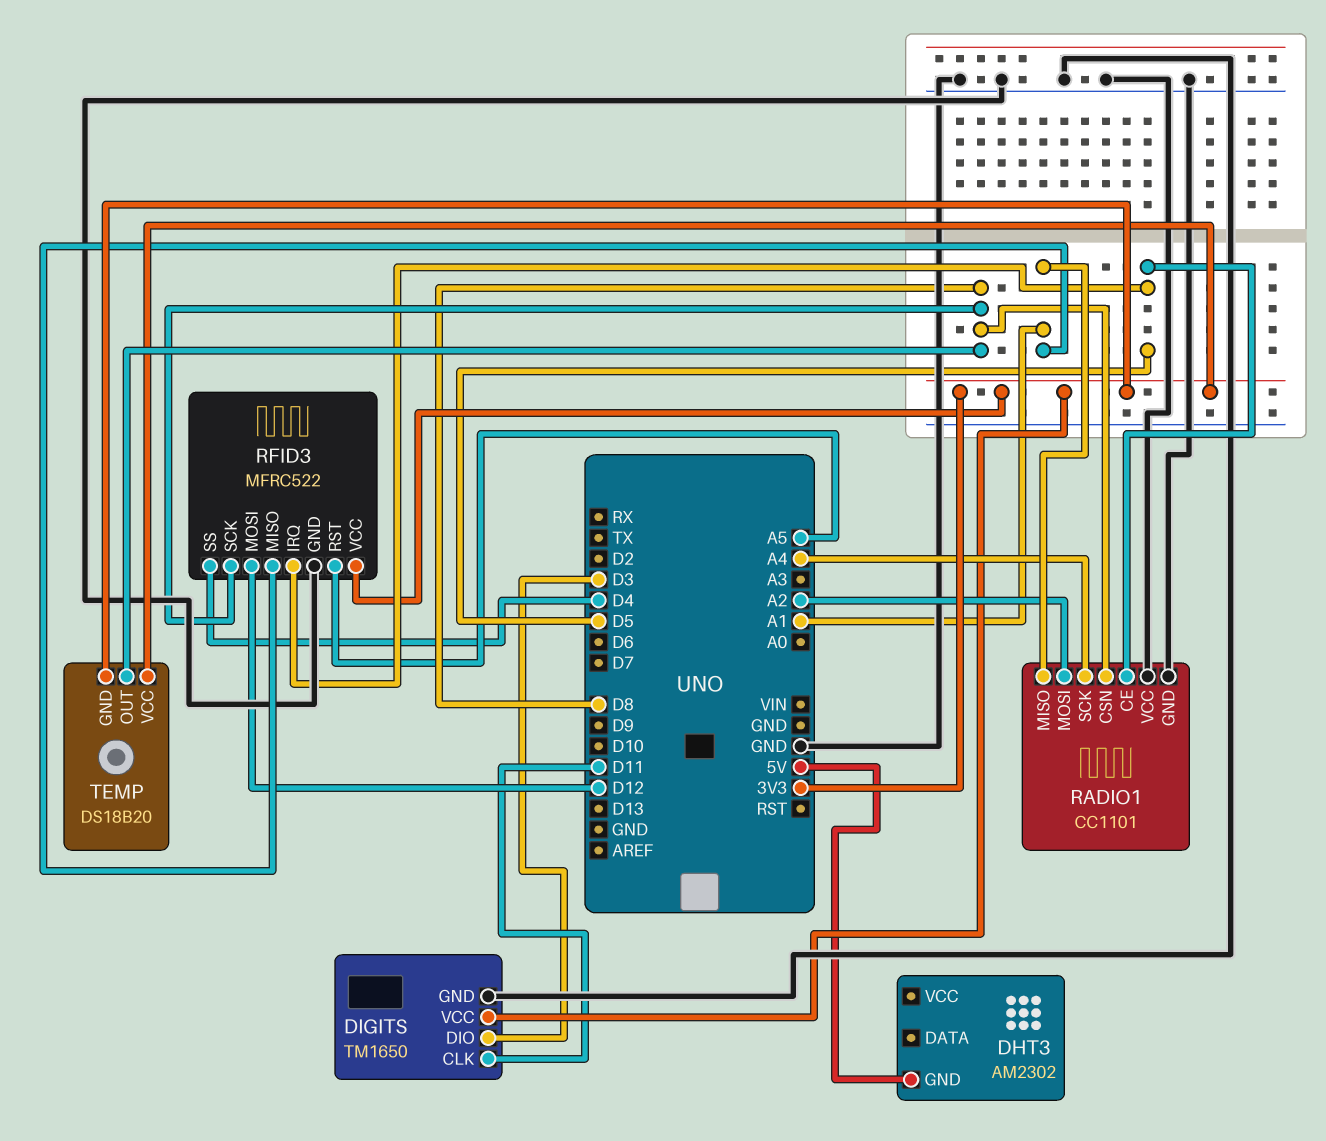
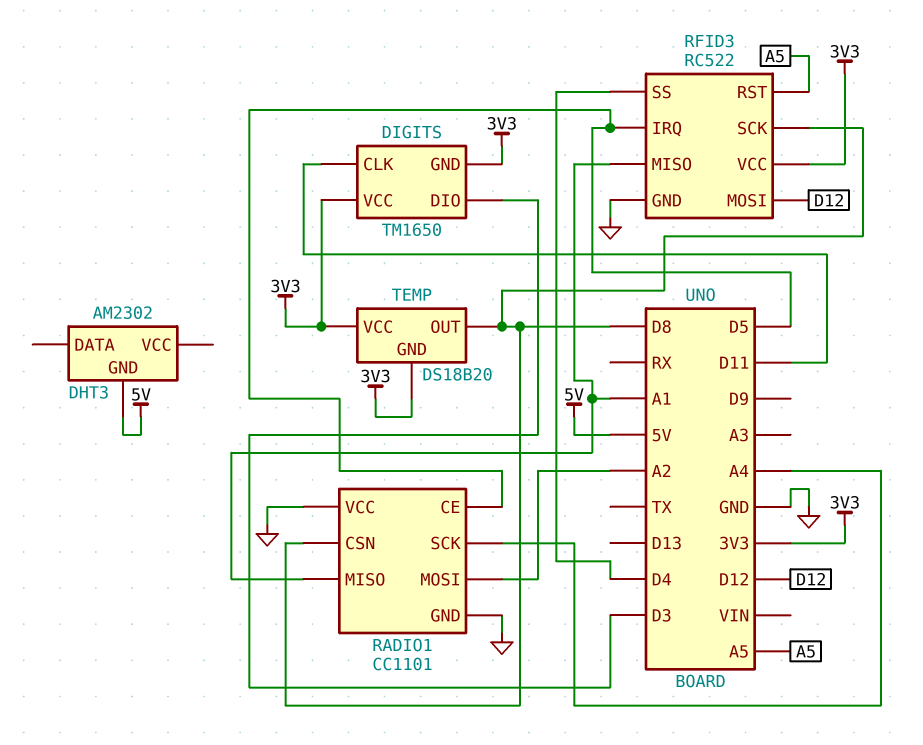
DIGITS pin GND: GND -> 3V3
RFID3: MFRC522 -> RC522

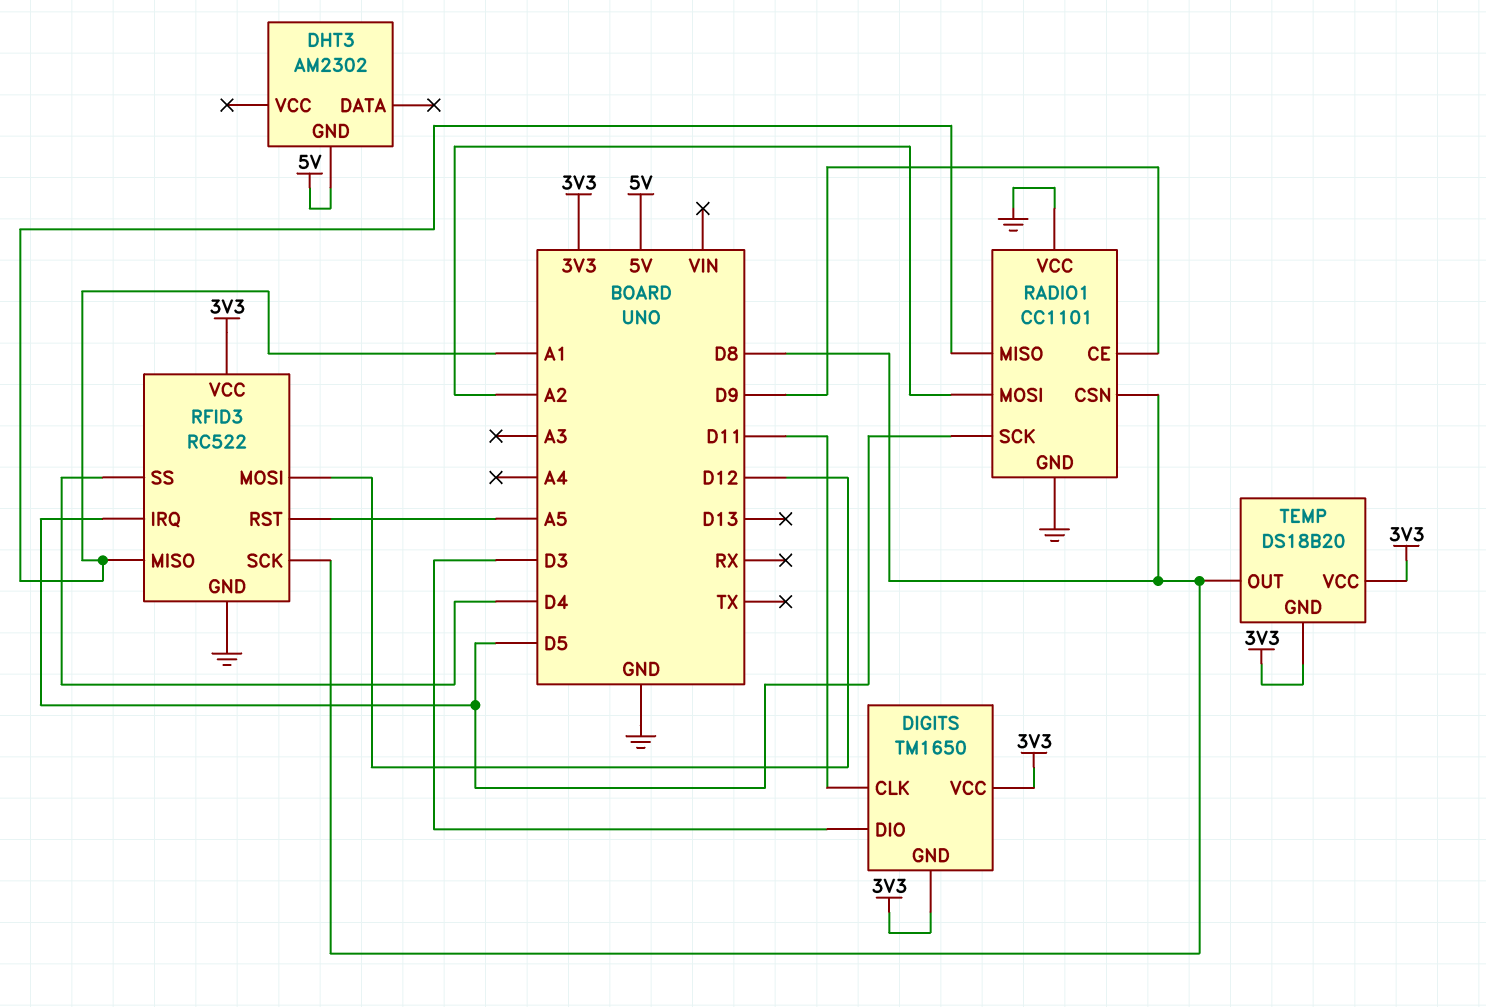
RADIO1 pin CE: D5 -> D9
RADIO1 pin SCK: A4 -> D5

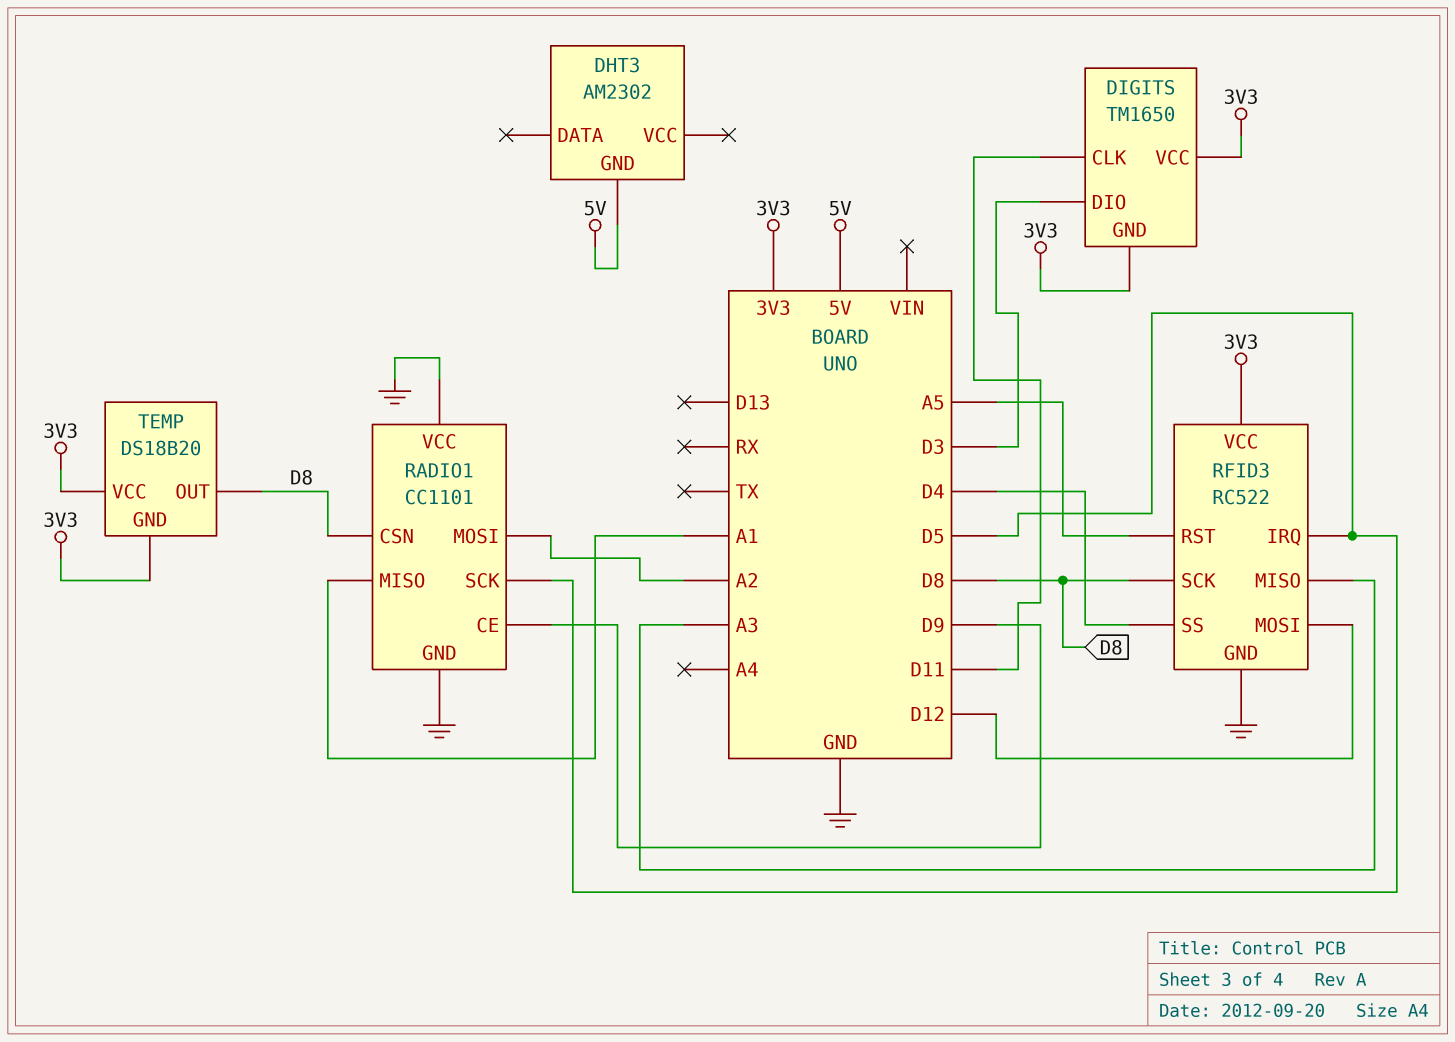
RFID3 pin MISO: A1 -> A3

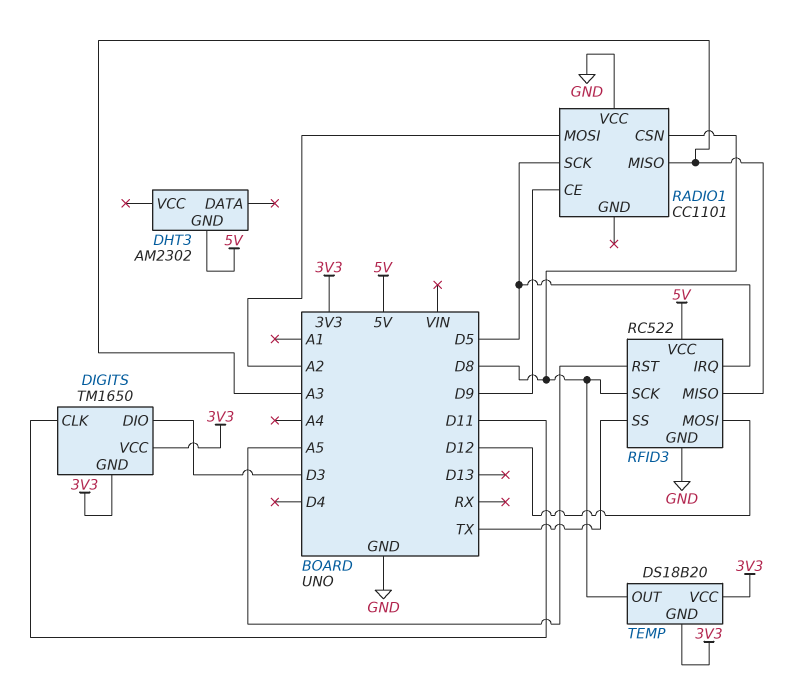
RADIO1 pin GND: GND -> none
RADIO1 pin MISO: A1 -> A3
RFID3 pin SS: D4 -> TX
RFID3 pin VCC: 3V3 -> 5V

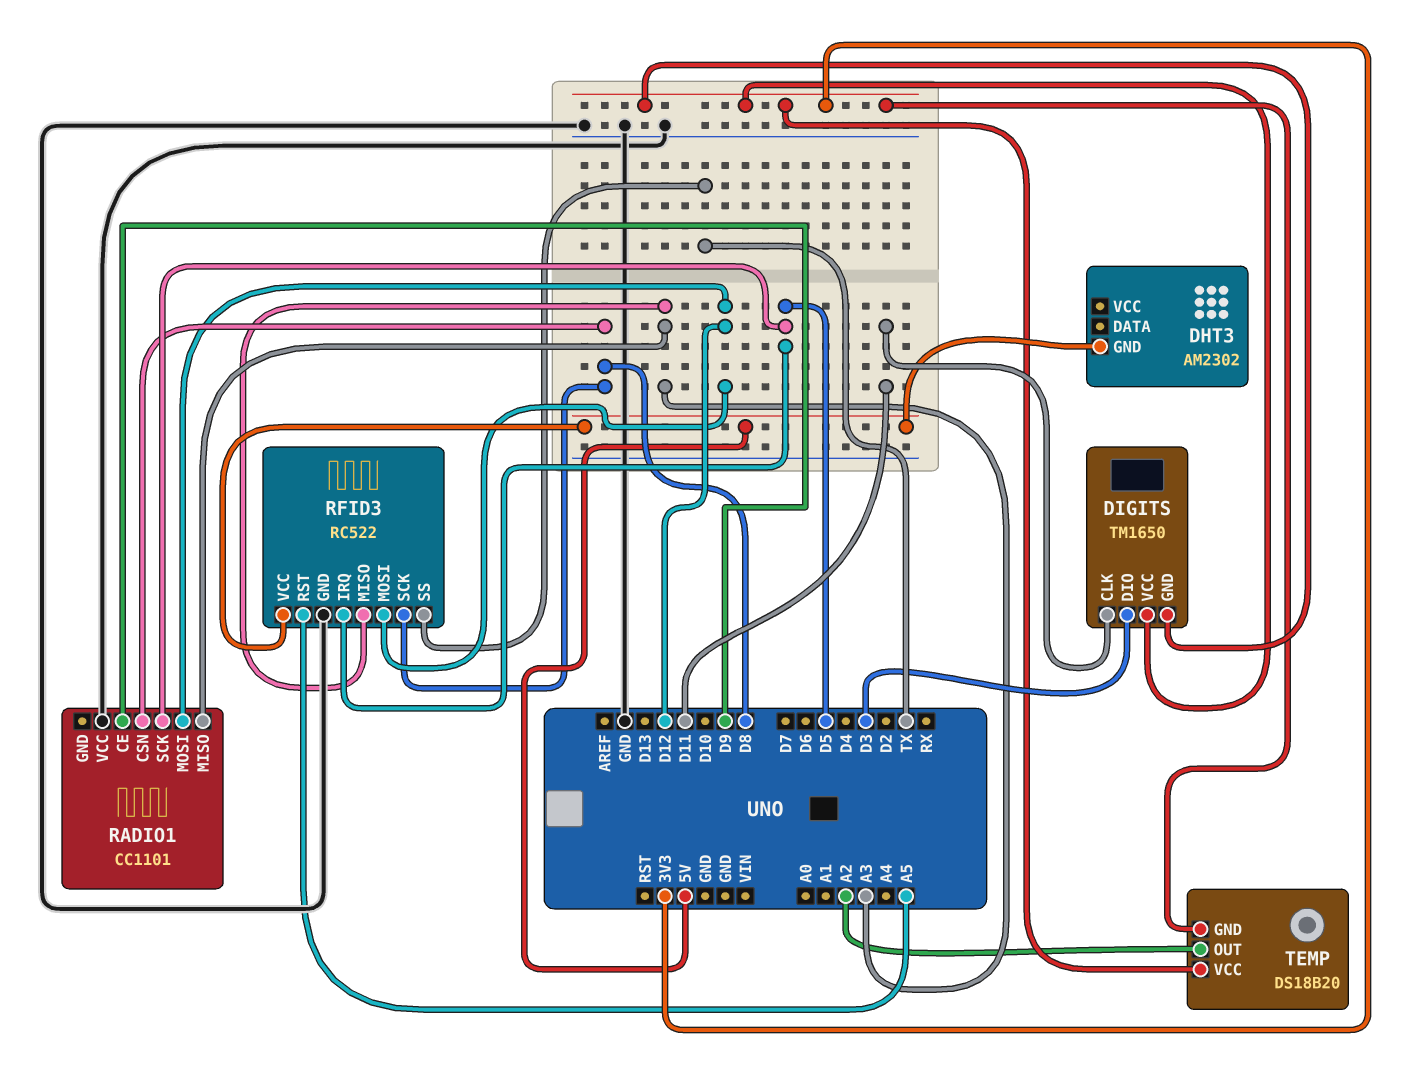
RADIO1 pin MOSI: A2 -> D12
TEMP pin OUT: D8 -> A2

